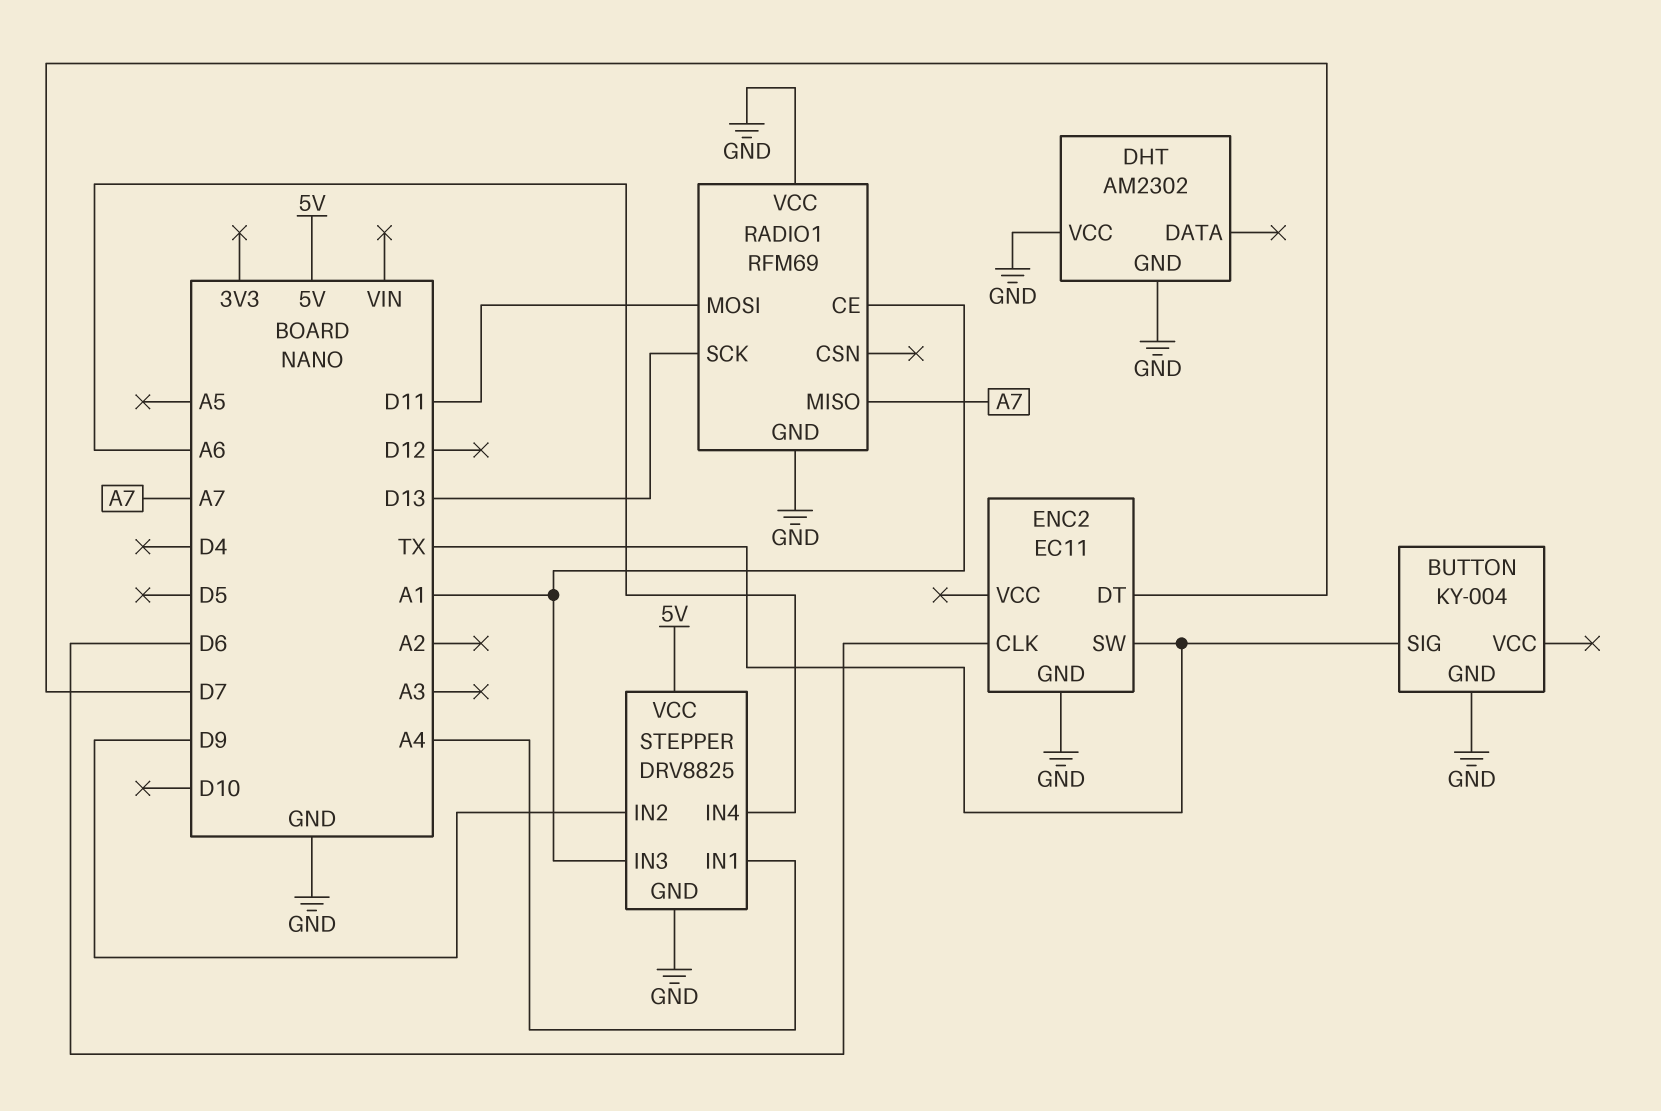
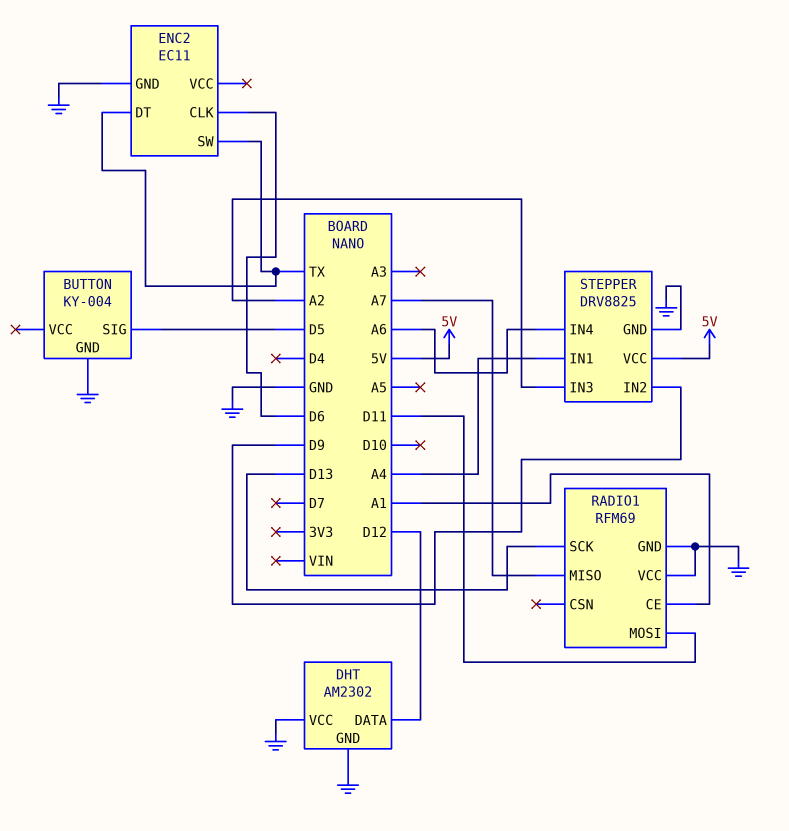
BUTTON pin SIG: TX -> D5
DHT pin DATA: none -> D12
ENC2 pin DT: D7 -> TX
STEPPER pin IN3: A1 -> A2

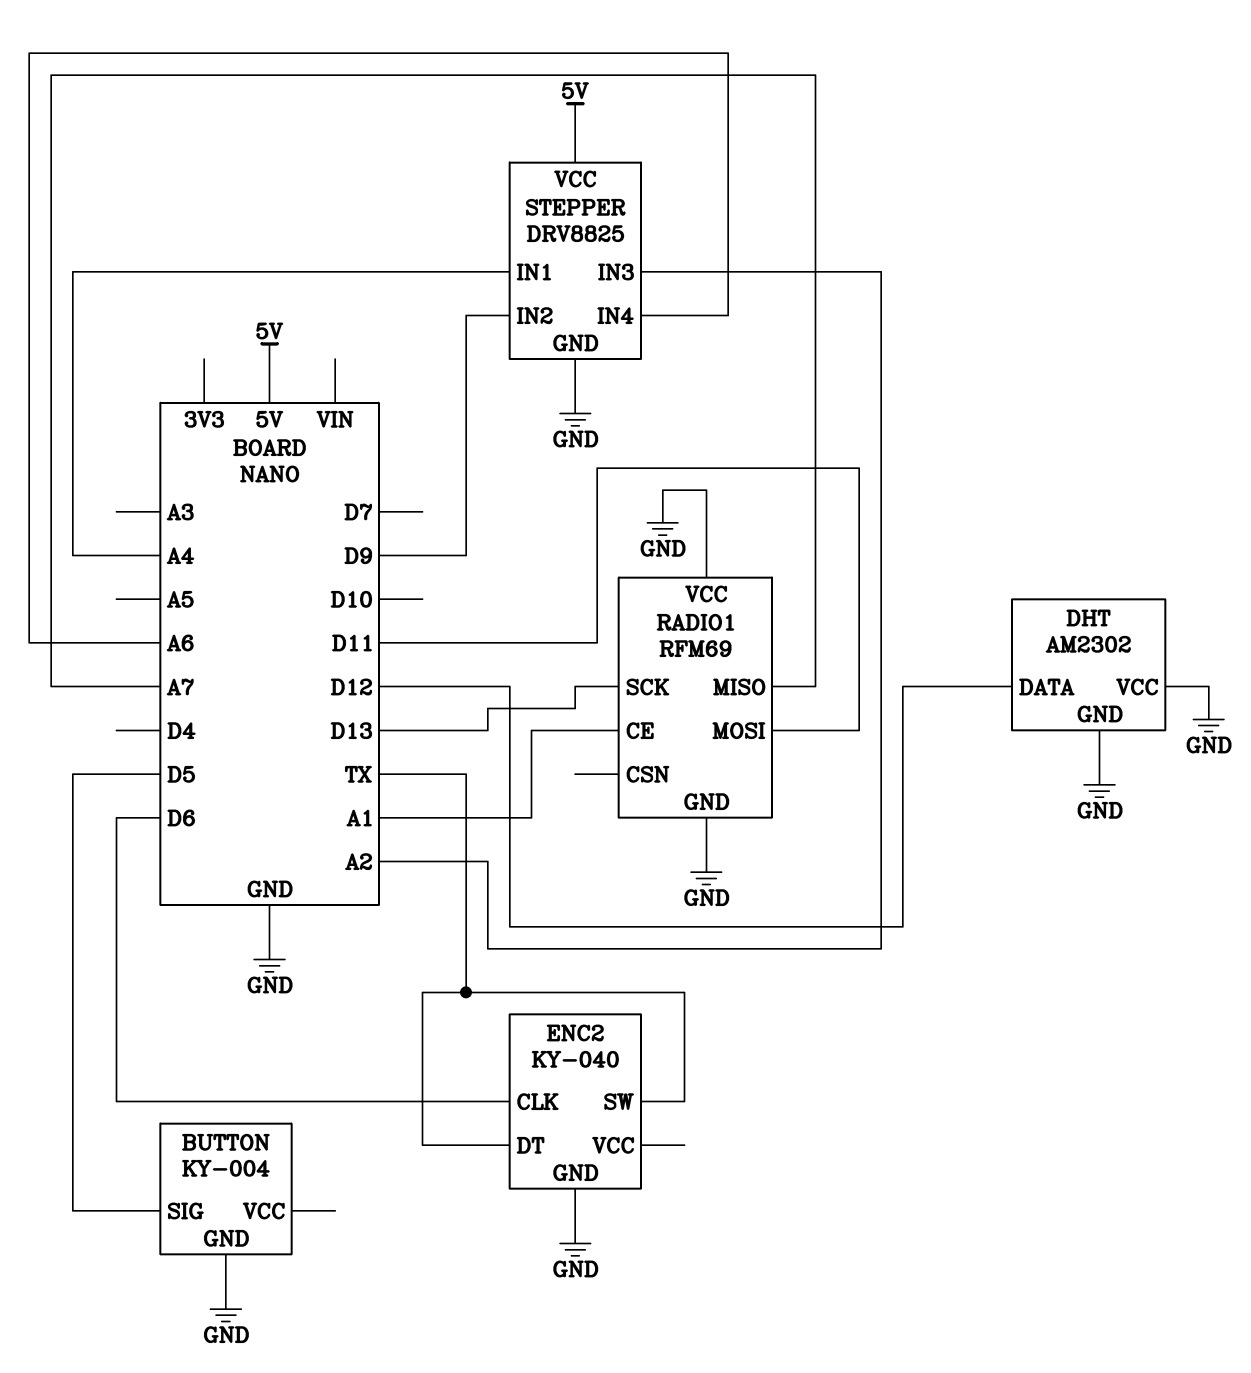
ENC2: EC11 -> KY-040

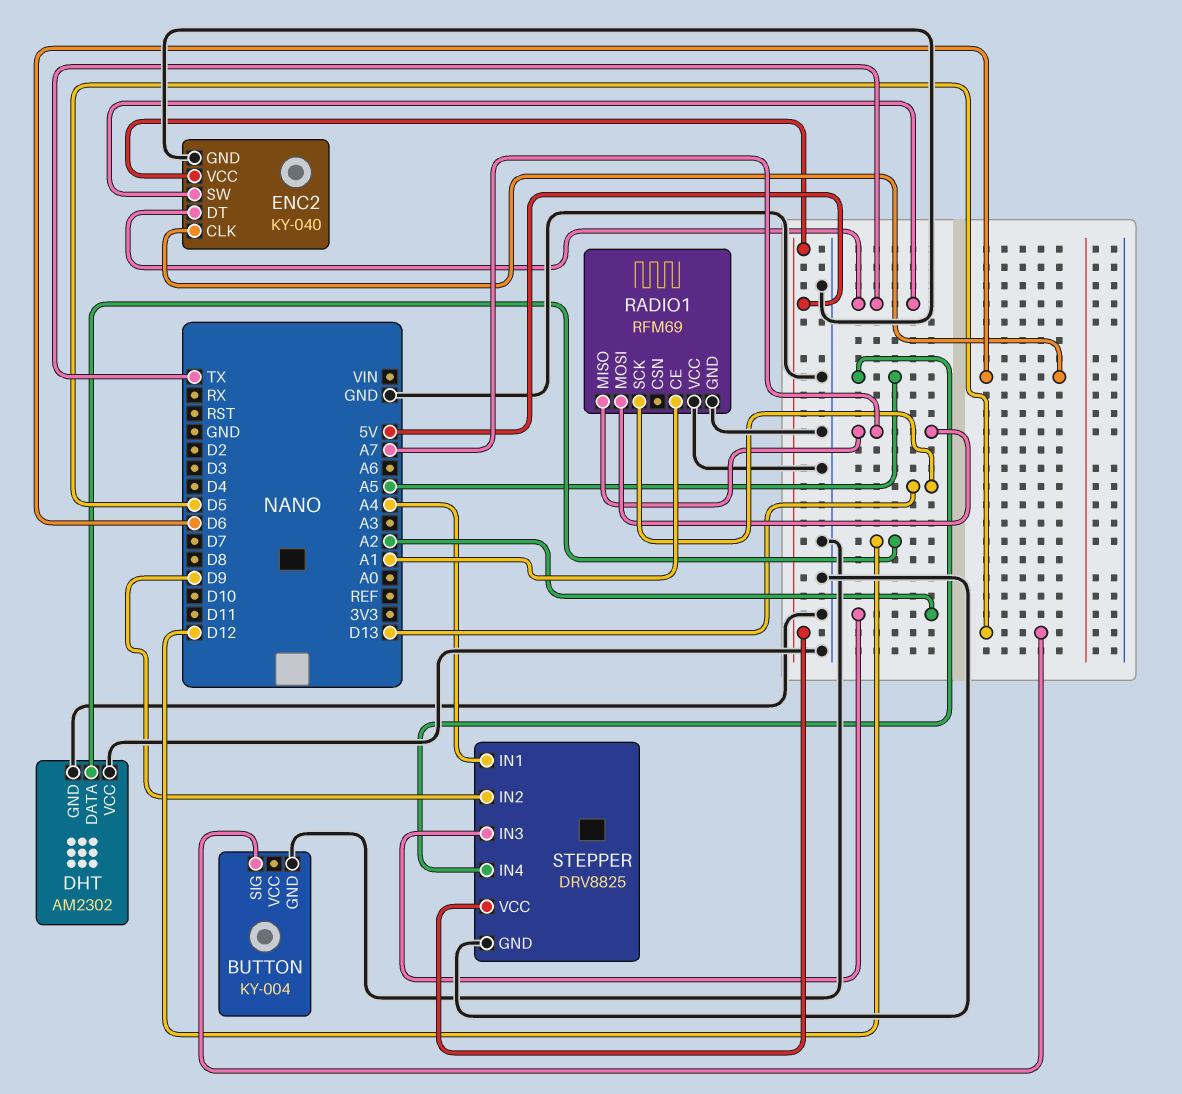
ENC2 pin VCC: none -> 5V
RADIO1 pin MOSI: D11 -> A7
STEPPER pin IN4: A6 -> A5

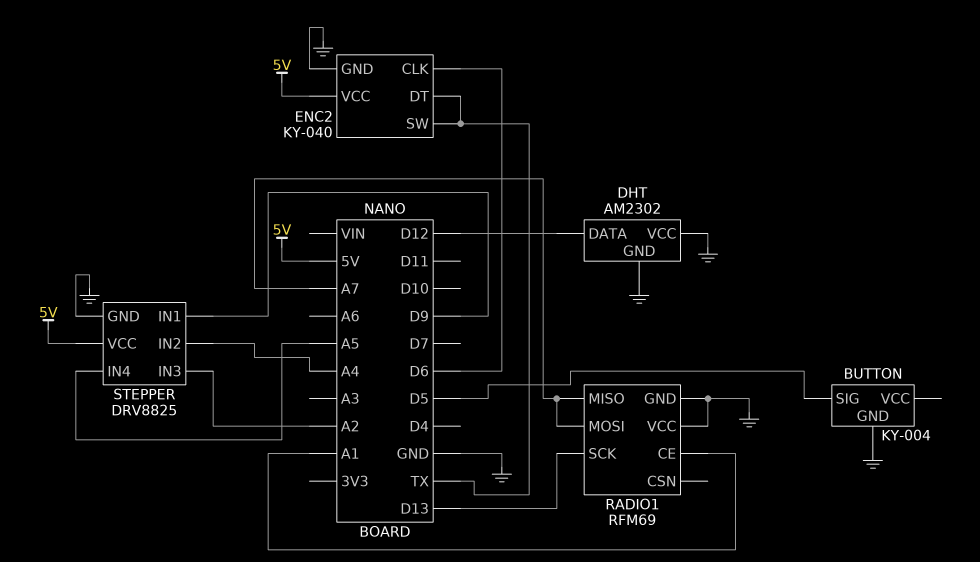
STEPPER pin IN1: A4 -> D9
STEPPER pin IN2: D9 -> A4

